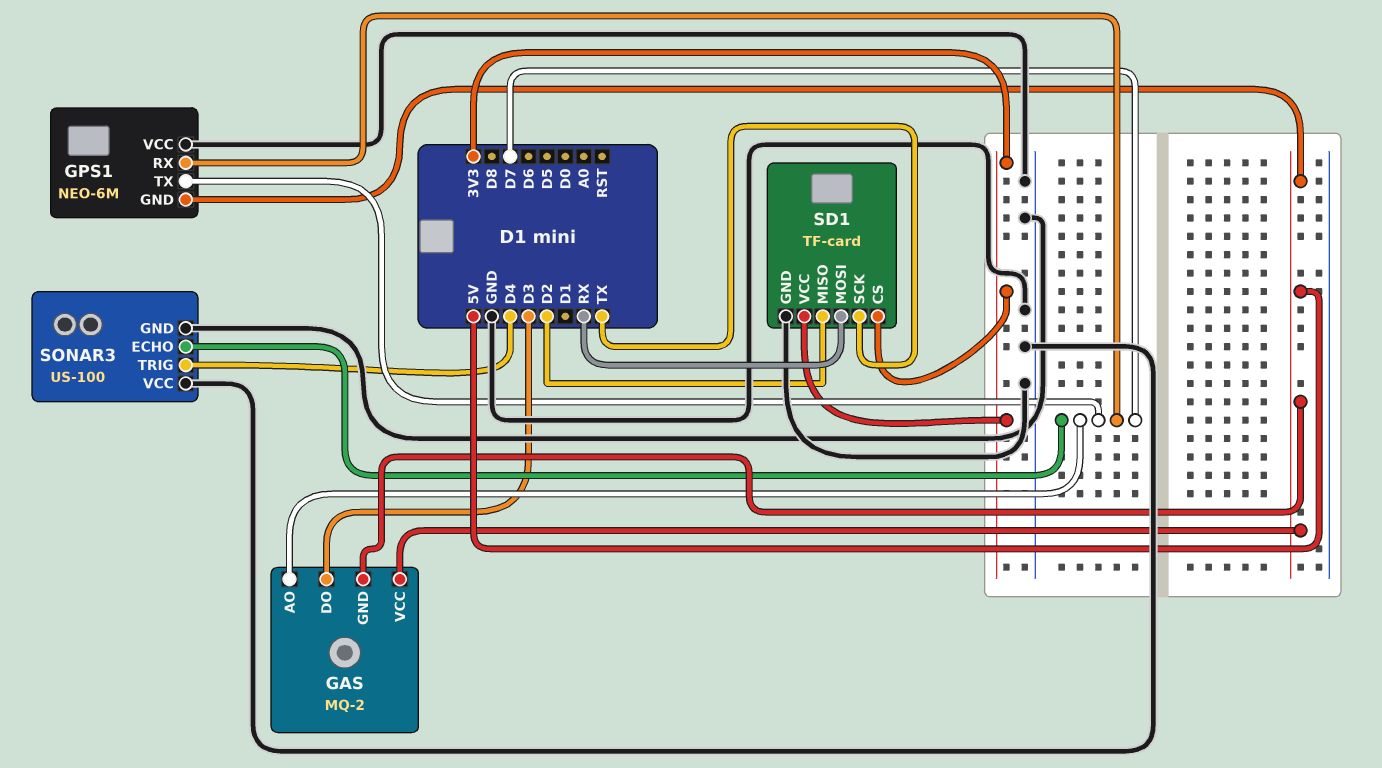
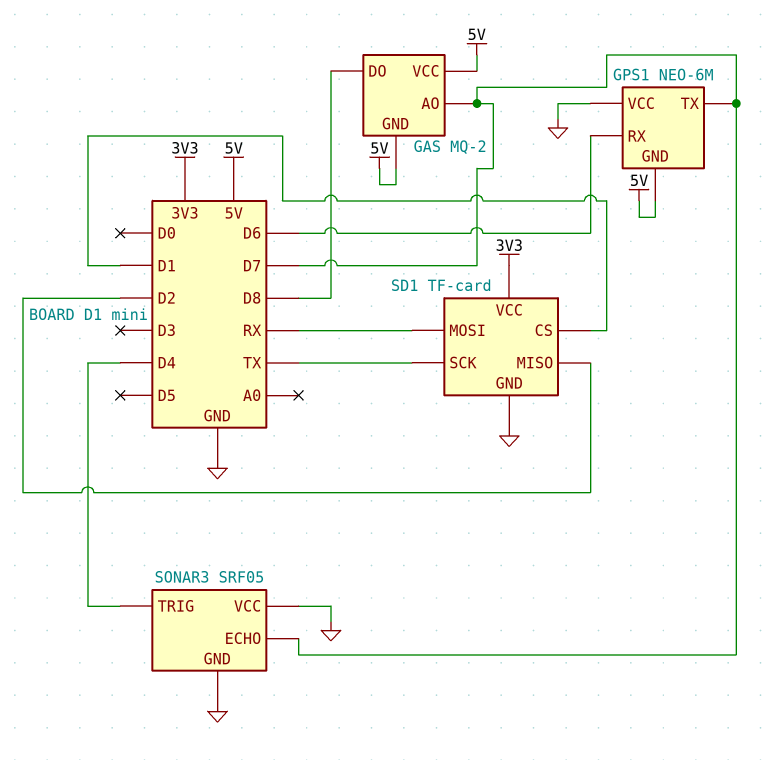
GAS pin DO: D3 -> D8
GPS1 pin RX: D7 -> D6
SD1 pin CS: 3V3 -> D1
SONAR3: US-100 -> SRF05

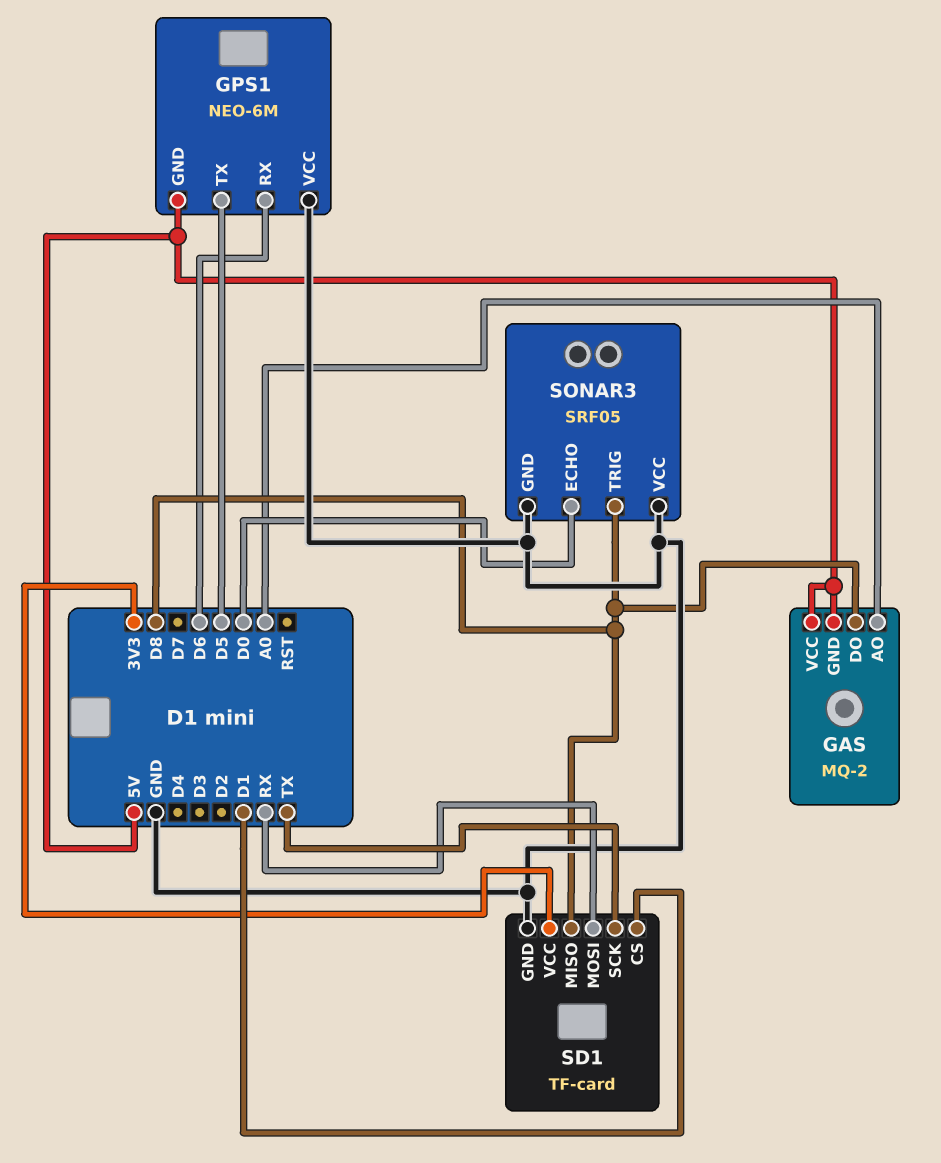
GAS pin AO: D7 -> A0
GPS1 pin TX: D7 -> D5
SD1 pin MISO: D2 -> D8
SONAR3 pin ECHO: D7 -> D0
SONAR3 pin TRIG: D4 -> D8

